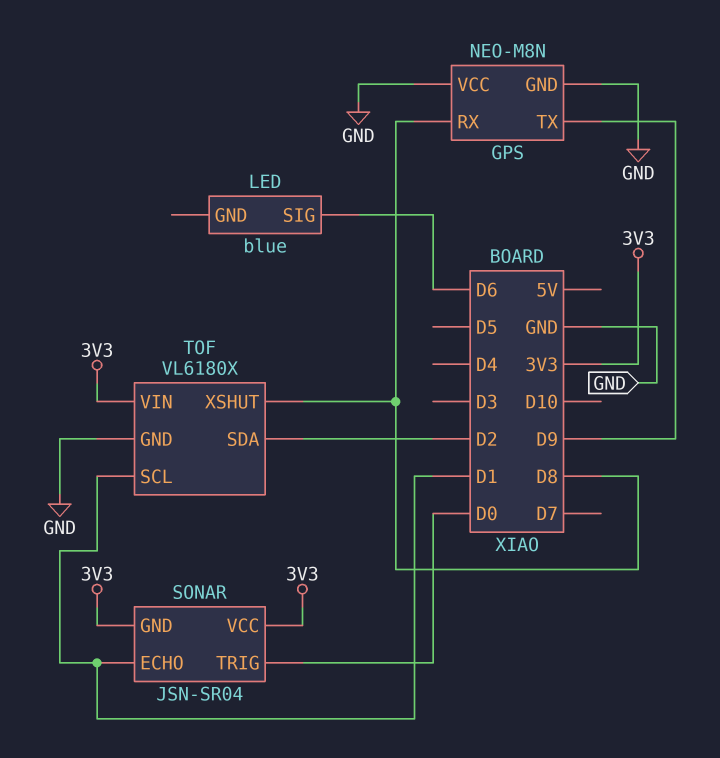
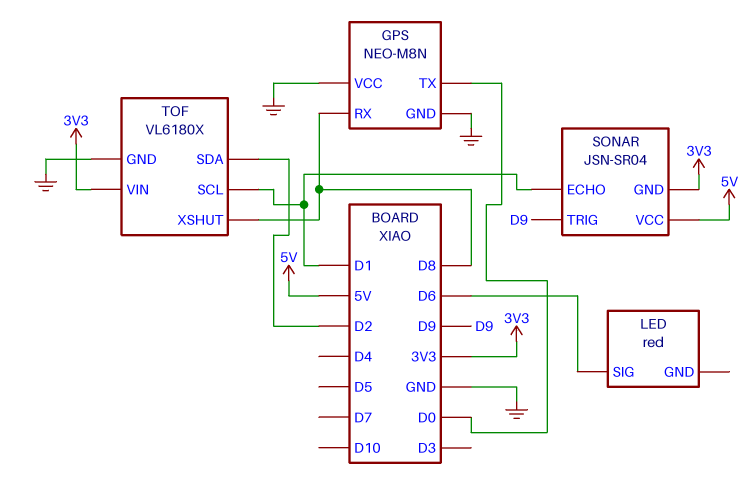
GPS pin TX: D9 -> D0
LED: blue -> red
SONAR pin TRIG: D0 -> D9
SONAR pin VCC: 3V3 -> 5V

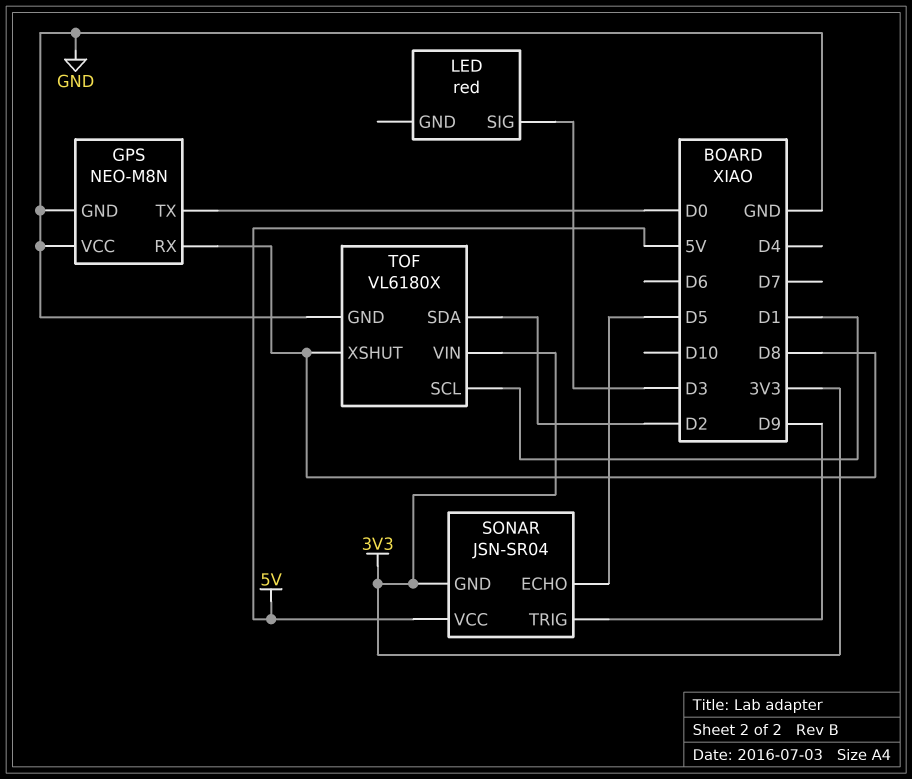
LED pin SIG: D6 -> D3
SONAR pin ECHO: D1 -> D5

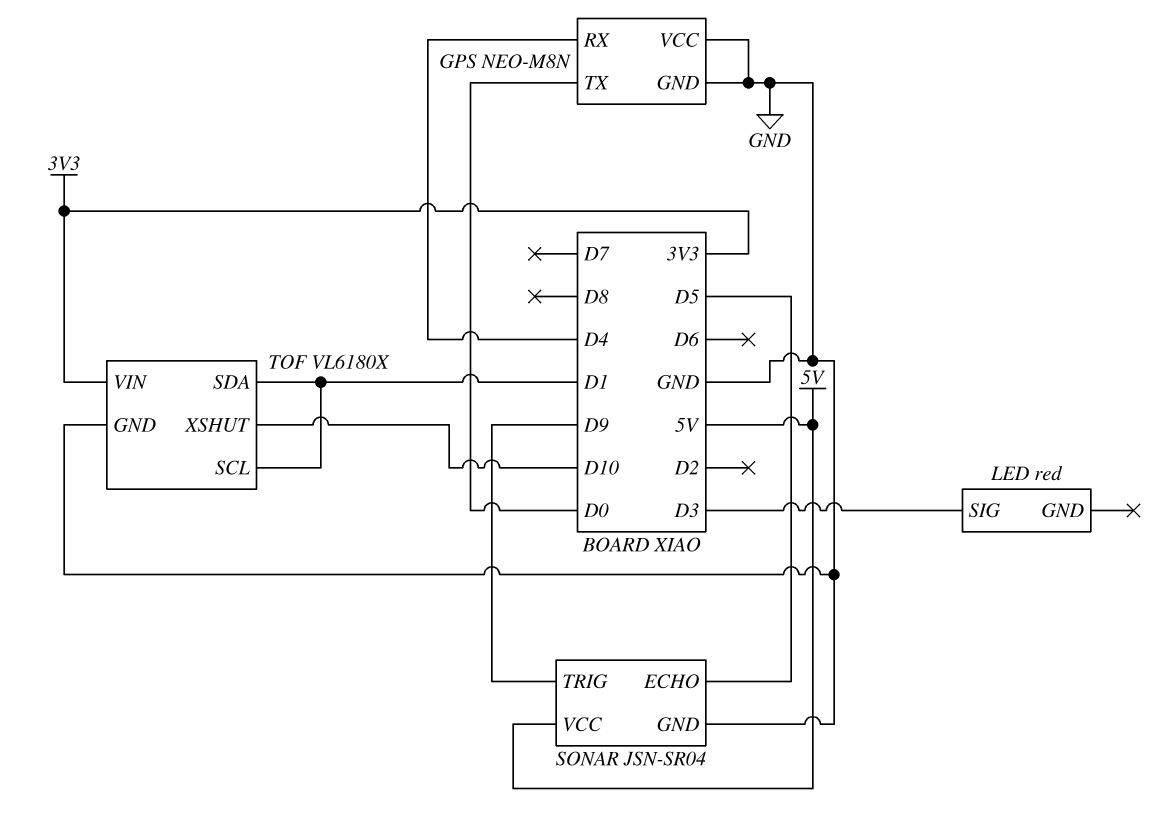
GPS pin RX: D8 -> D4
SONAR pin GND: 3V3 -> GND
TOF pin SDA: D2 -> D1
TOF pin XSHUT: D8 -> D10

